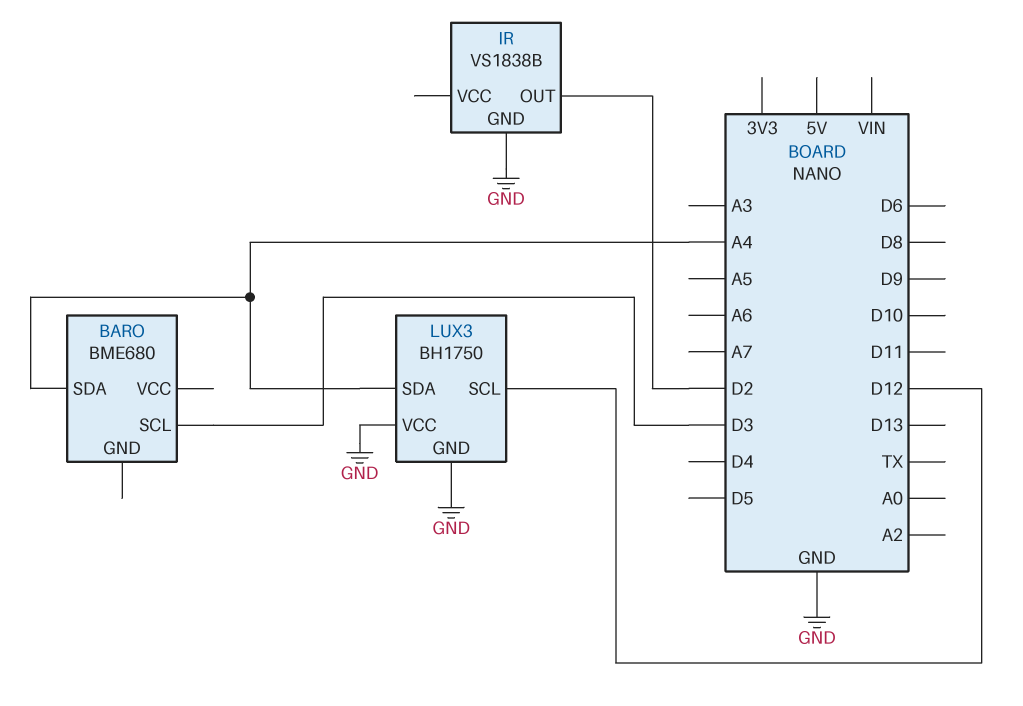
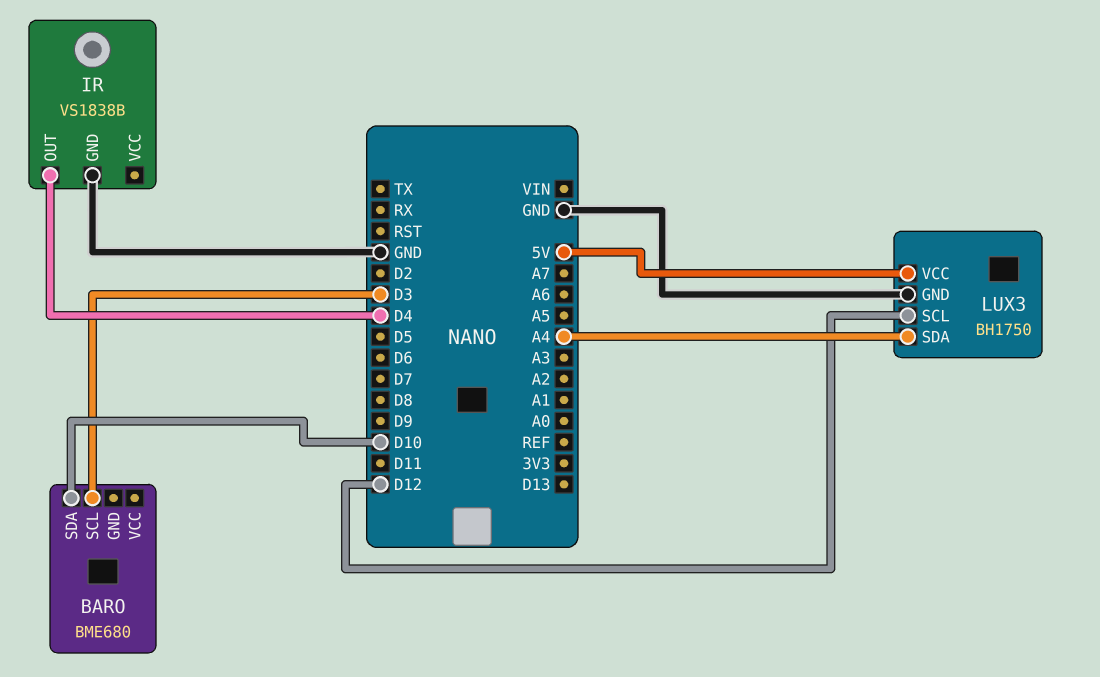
BARO pin SDA: A4 -> D10
IR pin OUT: D2 -> D4
LUX3 pin VCC: GND -> 5V

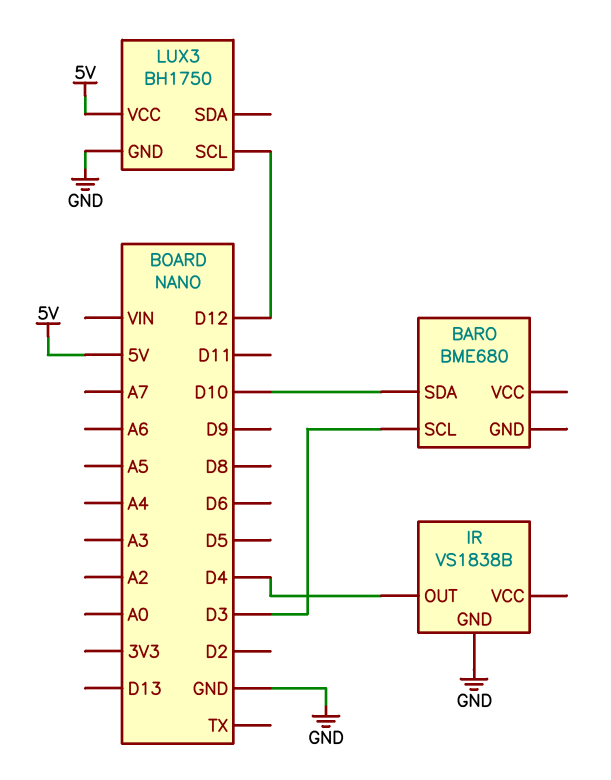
LUX3 pin SDA: A4 -> none

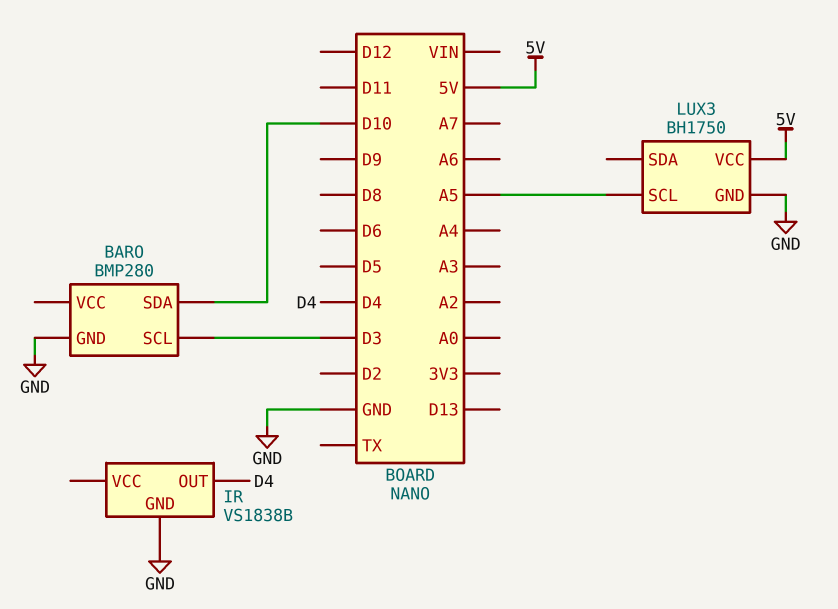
BARO: BME680 -> BMP280
BARO pin GND: none -> GND
LUX3 pin SCL: D12 -> A5

